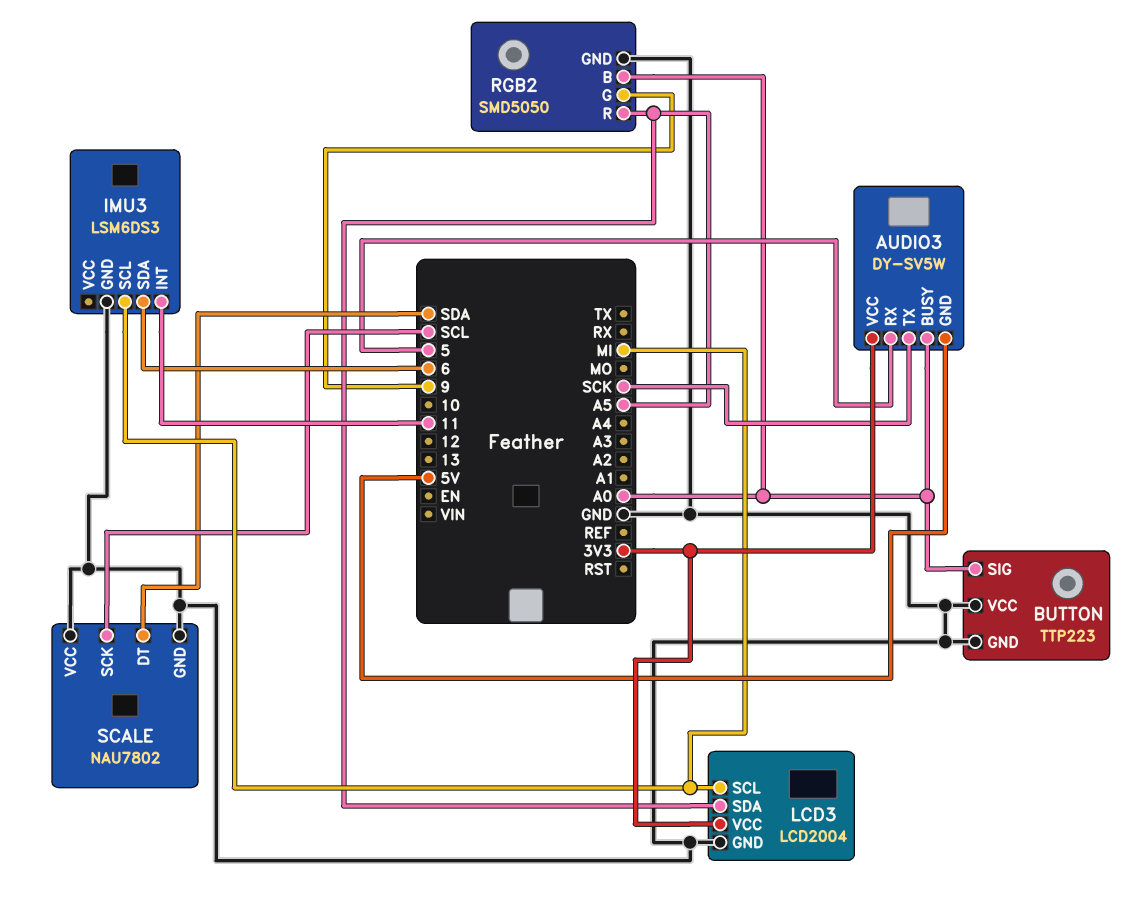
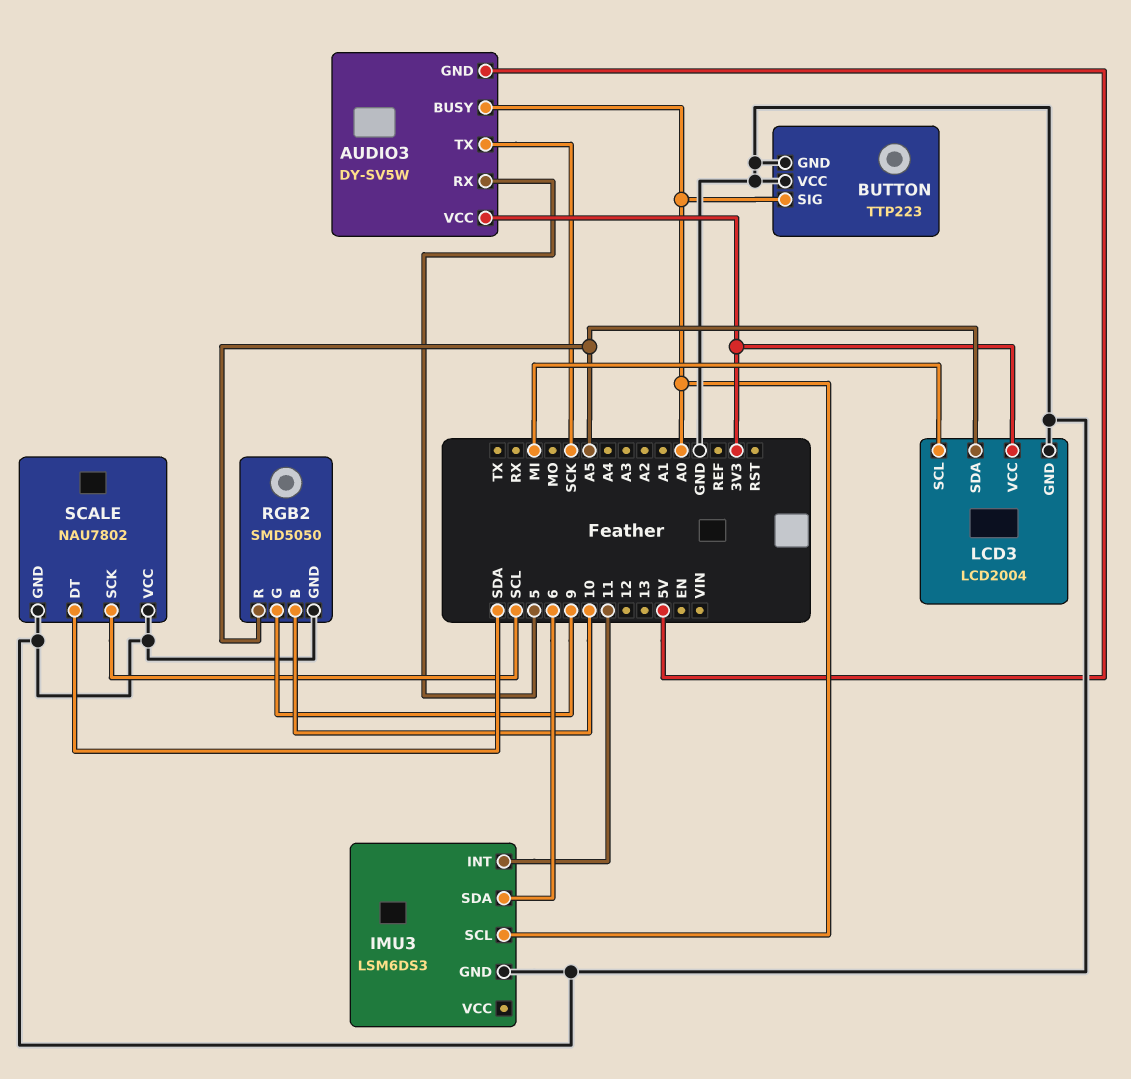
IMU3 pin SCL: MI -> A0
RGB2 pin B: A0 -> 10

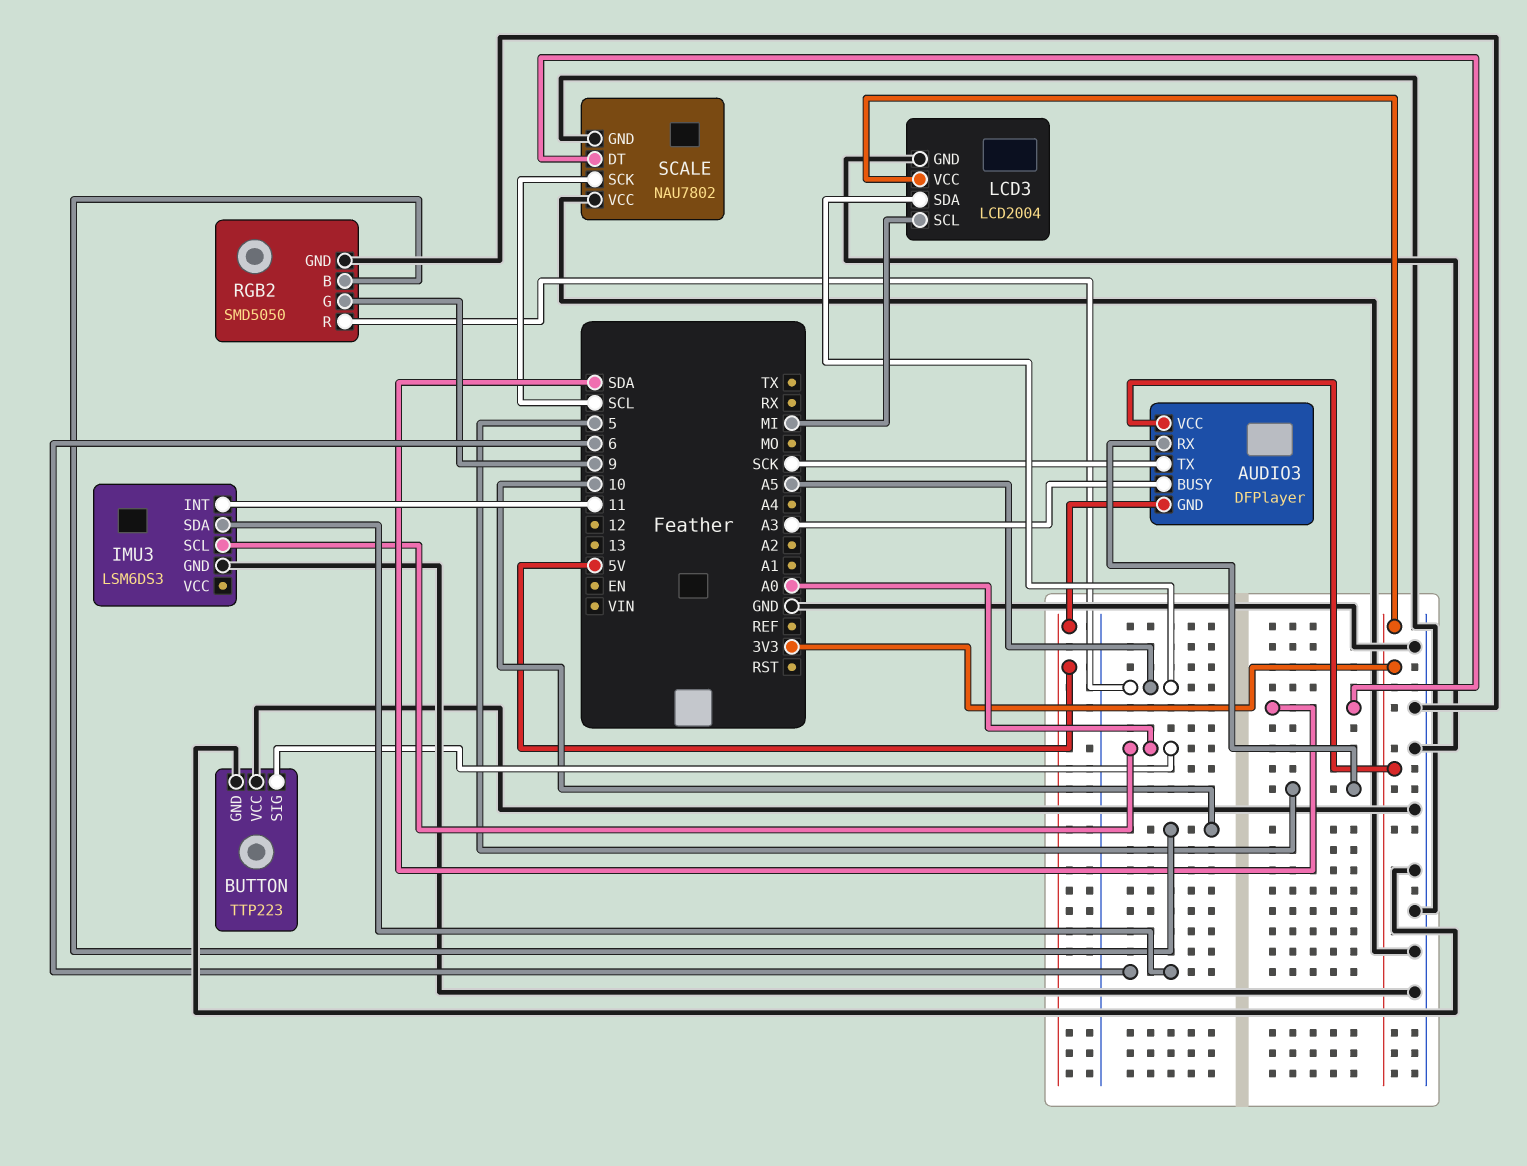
AUDIO3: DY-SV5W -> DFPlayer
AUDIO3 pin BUSY: A0 -> A3

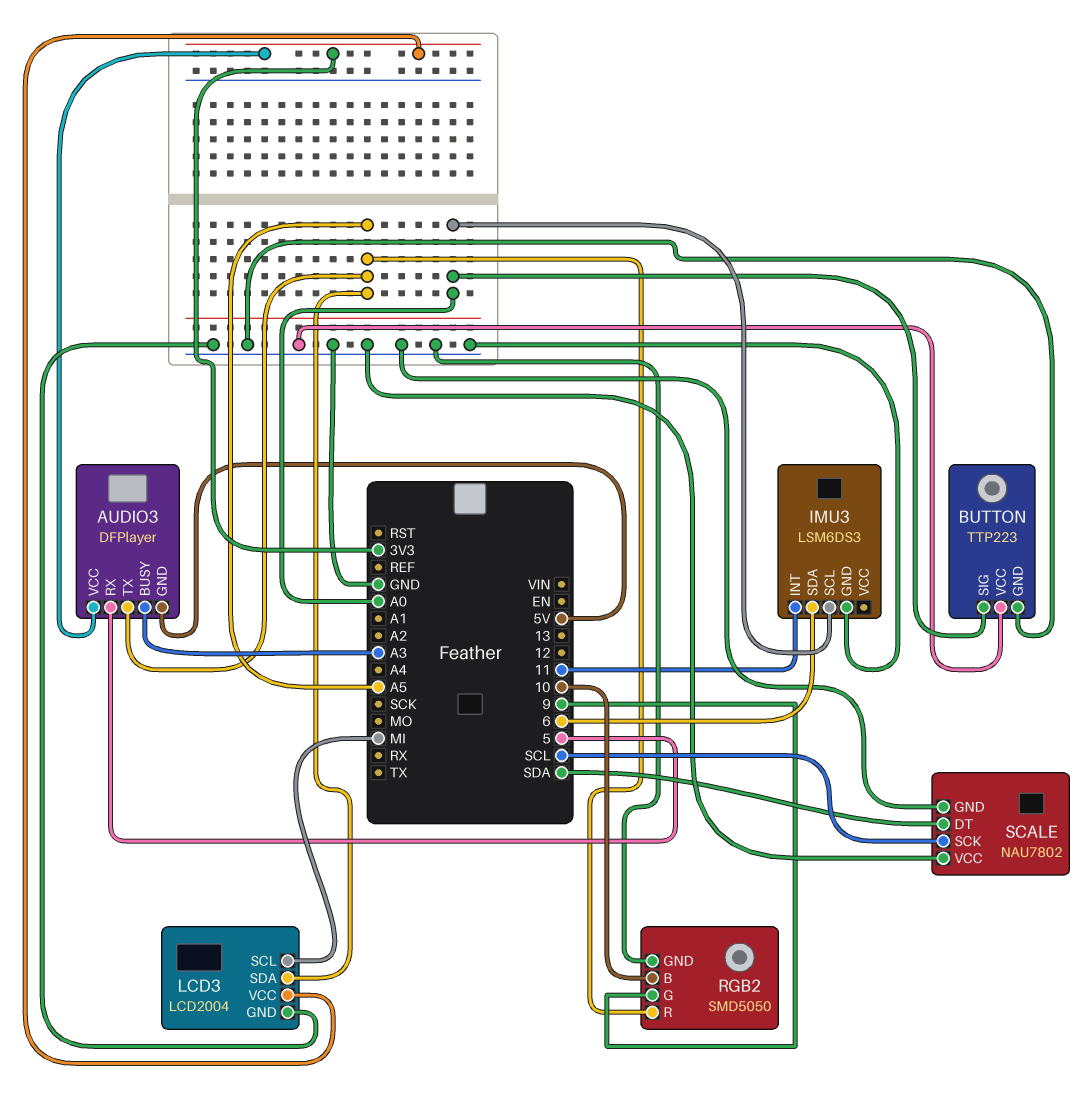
AUDIO3 pin TX: SCK -> A5

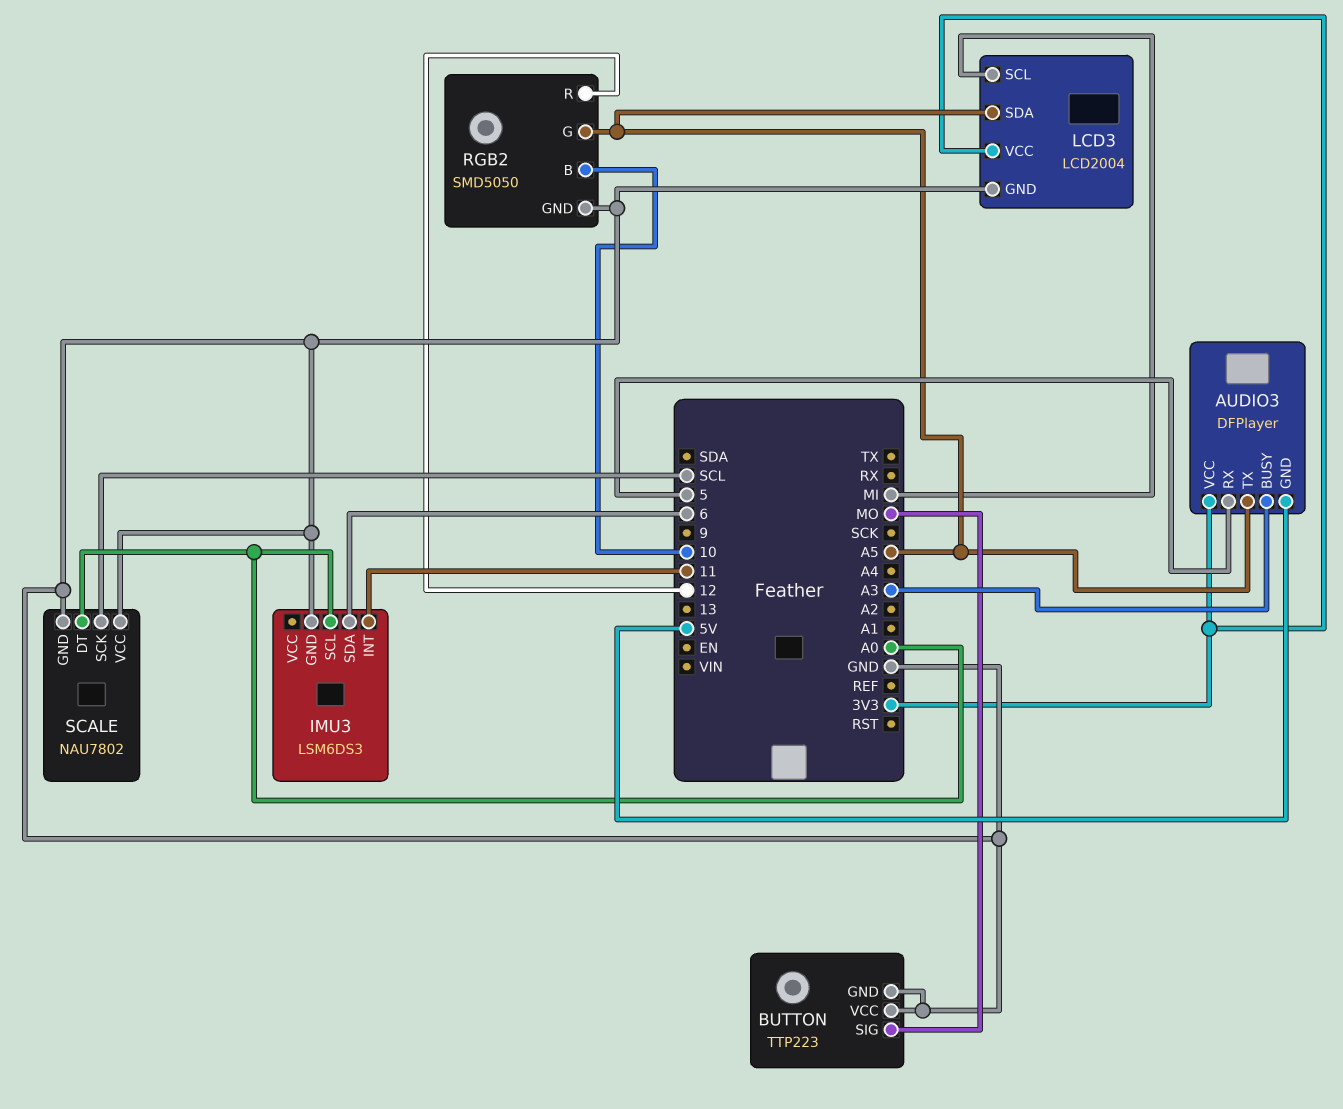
BUTTON pin SIG: A0 -> MO
RGB2 pin G: 9 -> A5
RGB2 pin R: A5 -> 12
SCALE pin DT: SDA -> A0

